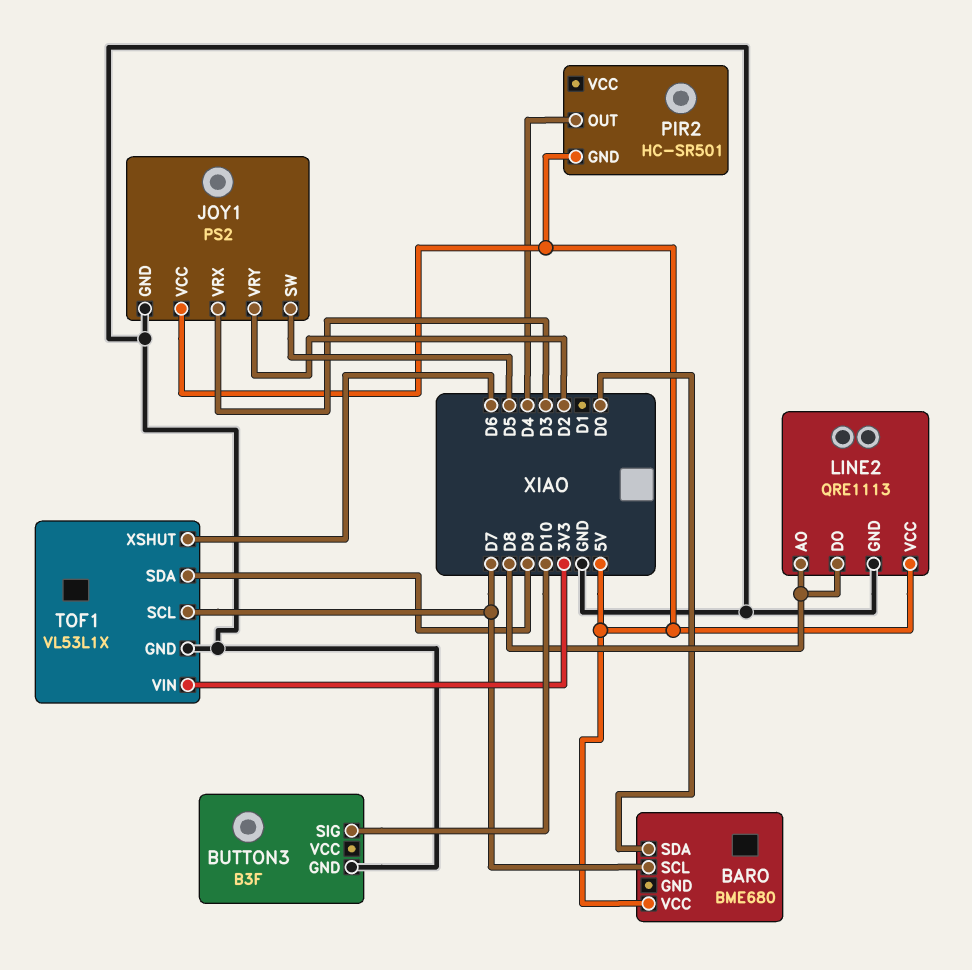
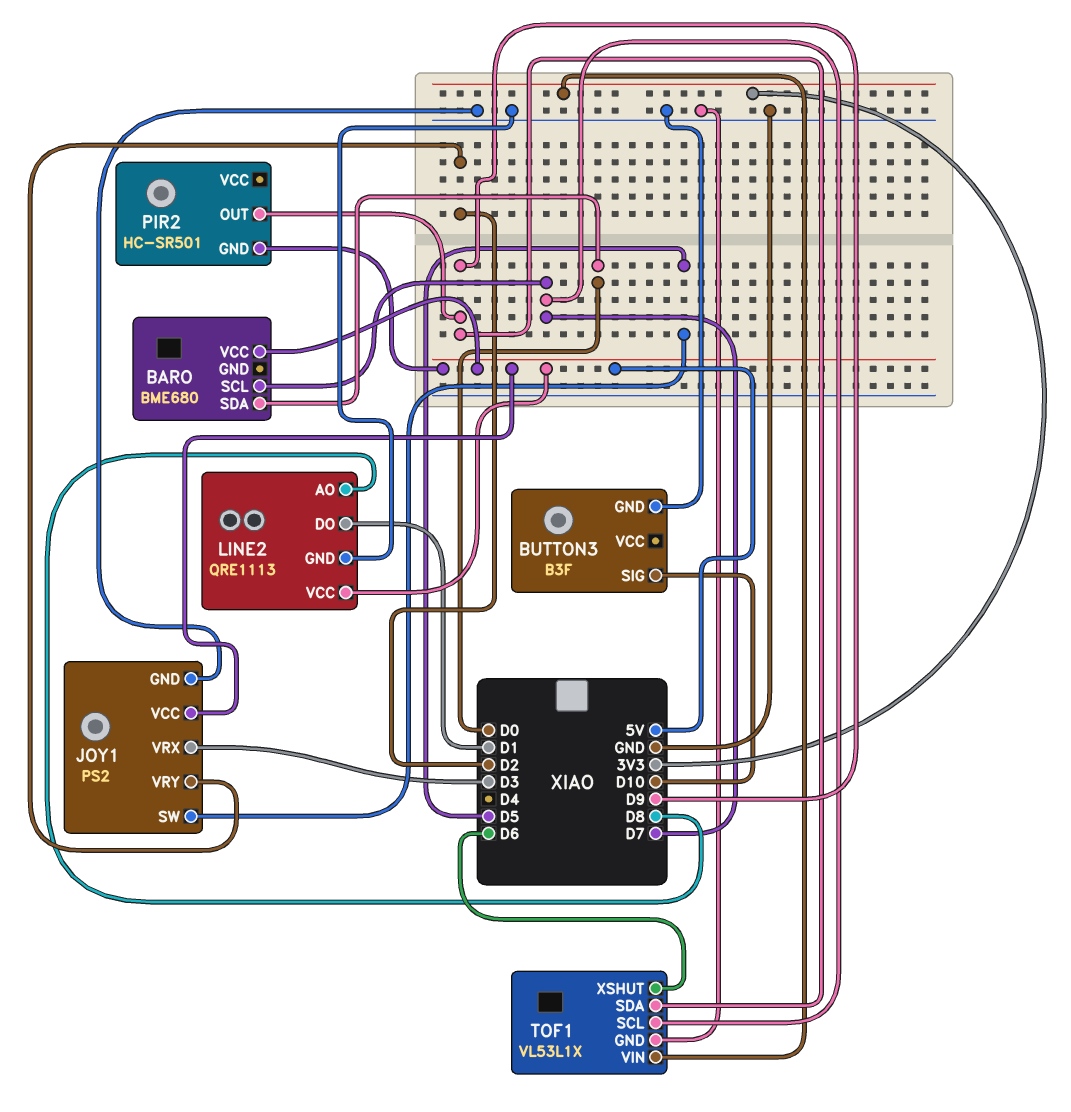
LINE2 pin DO: D8 -> D1
PIR2 pin OUT: D4 -> D9

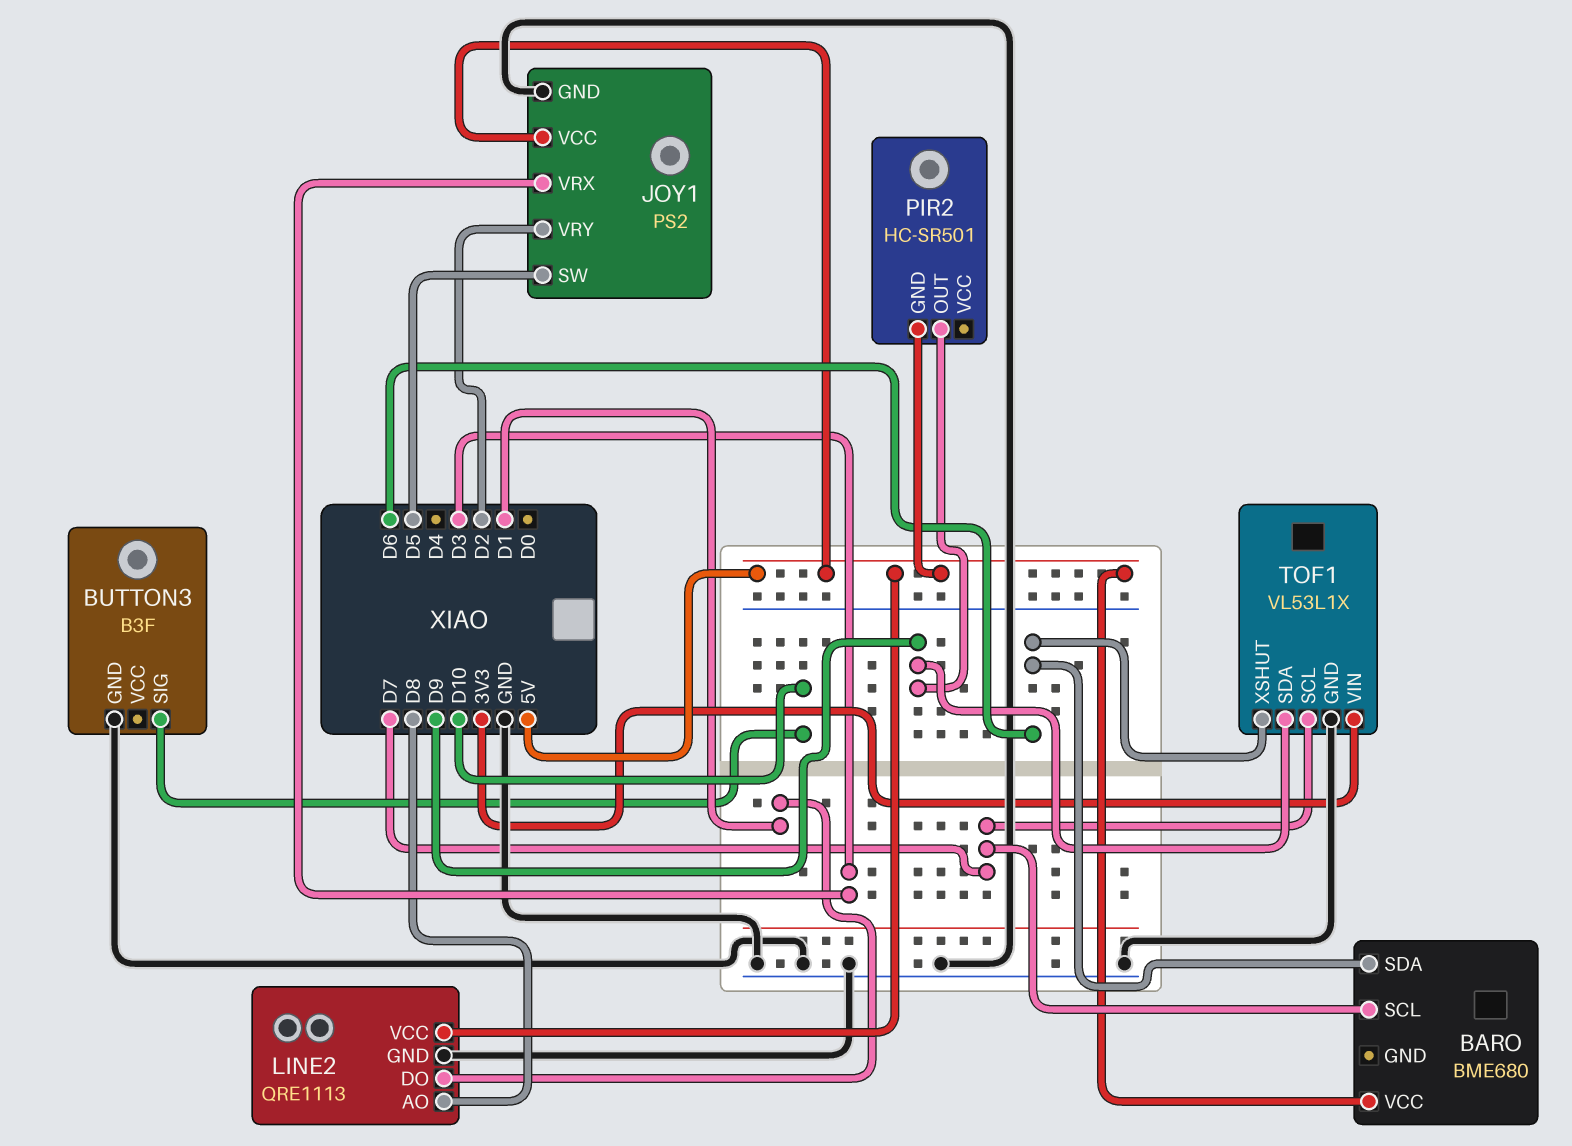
BARO pin SDA: D0 -> D6

